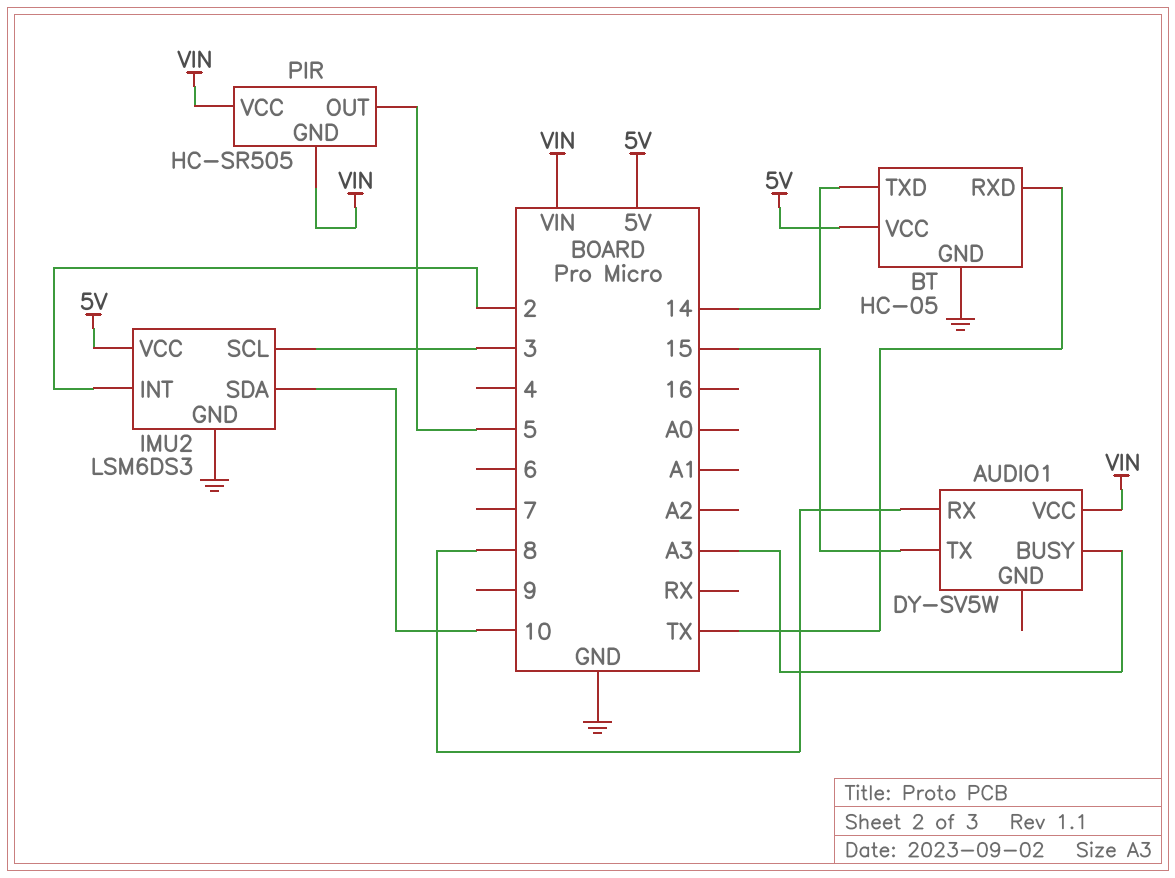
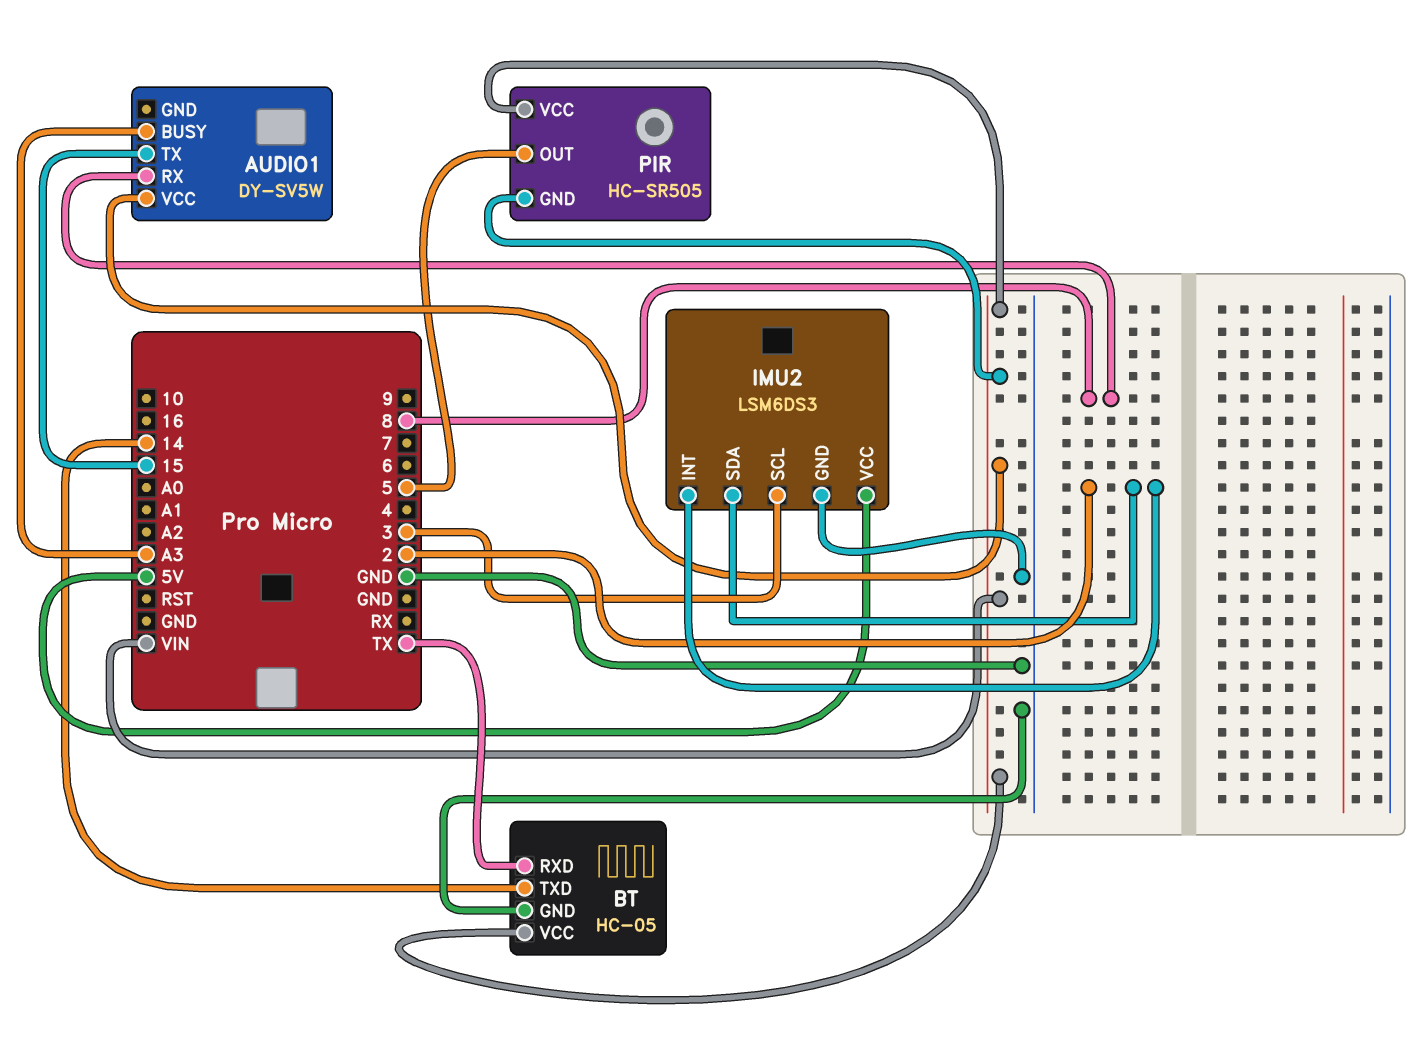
BT pin VCC: 5V -> VIN
IMU2 pin SDA: 10 -> 2

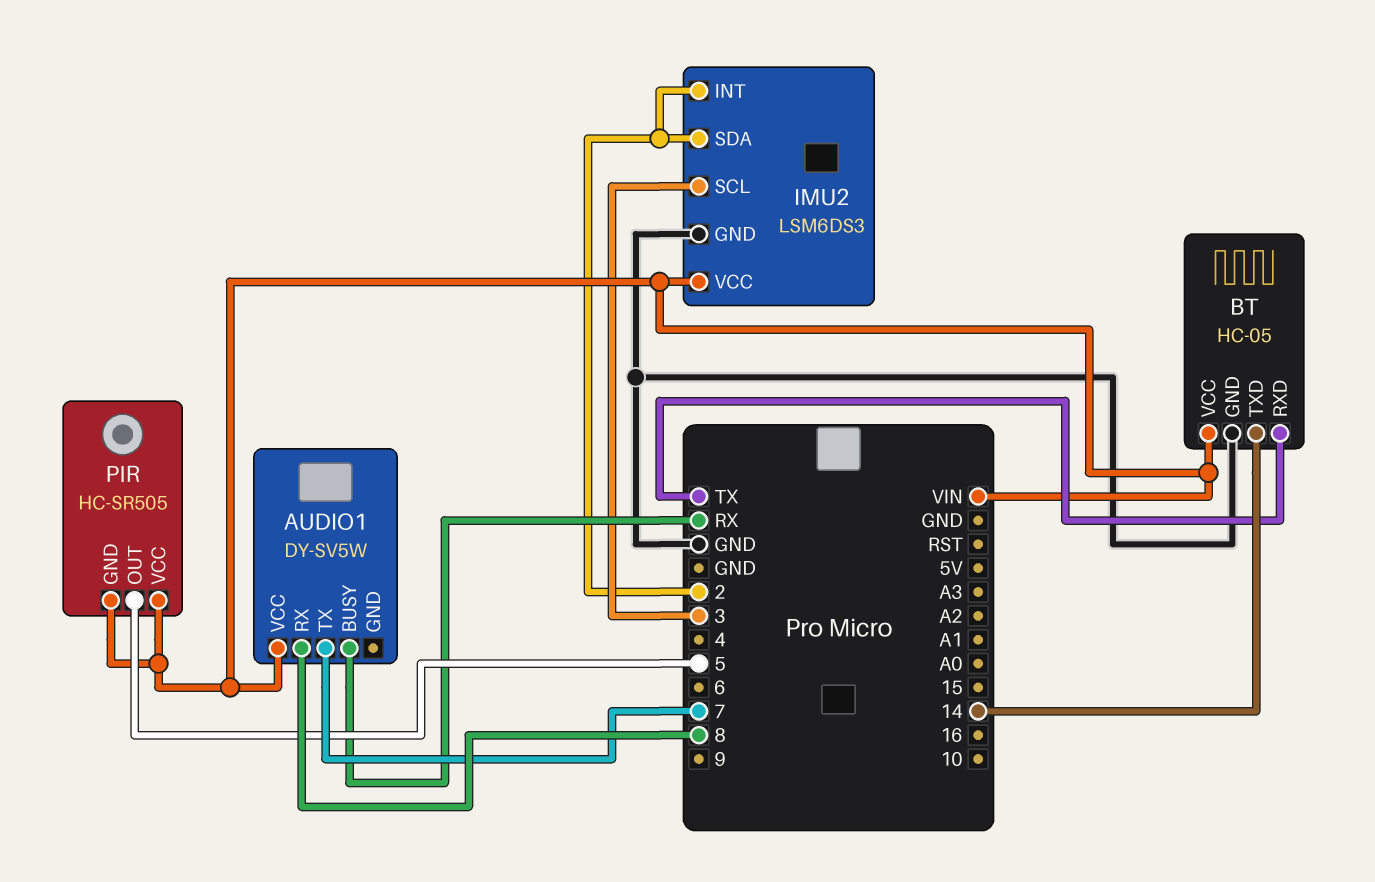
AUDIO1 pin BUSY: A3 -> RX
AUDIO1 pin TX: 15 -> 7
IMU2 pin VCC: 5V -> VIN

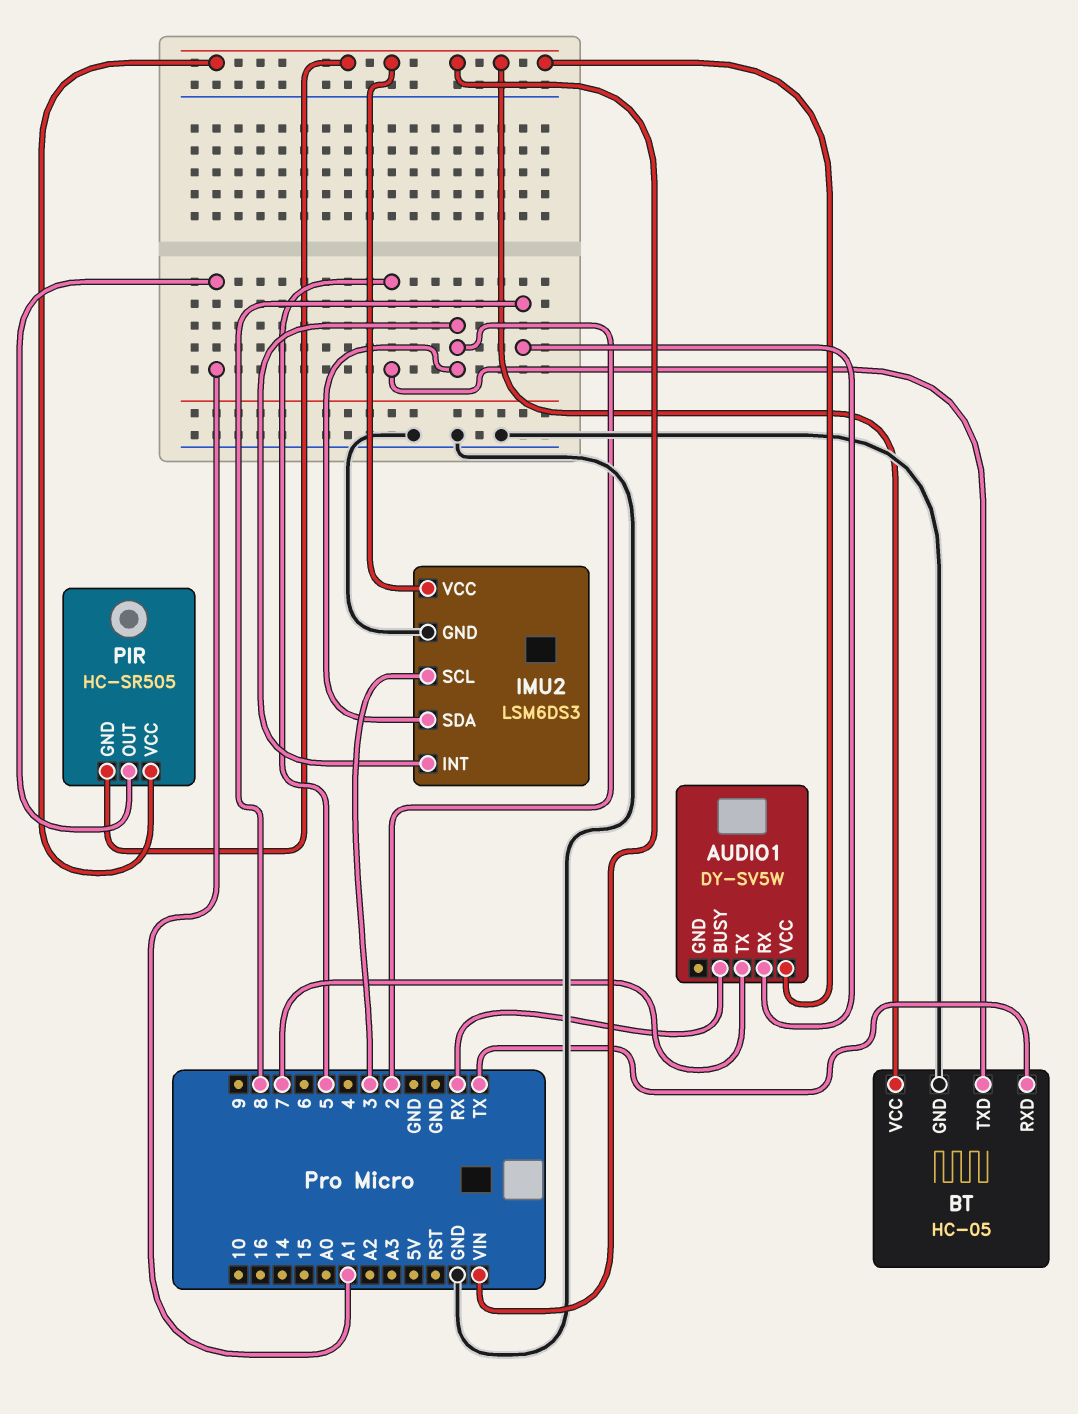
BT pin TXD: 14 -> 5
PIR pin OUT: 5 -> A1

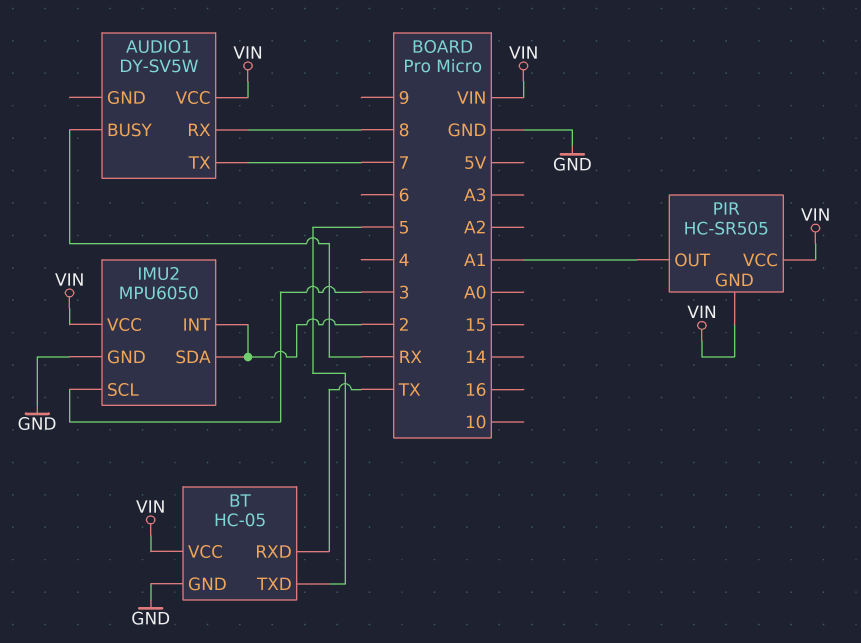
IMU2: LSM6DS3 -> MPU6050

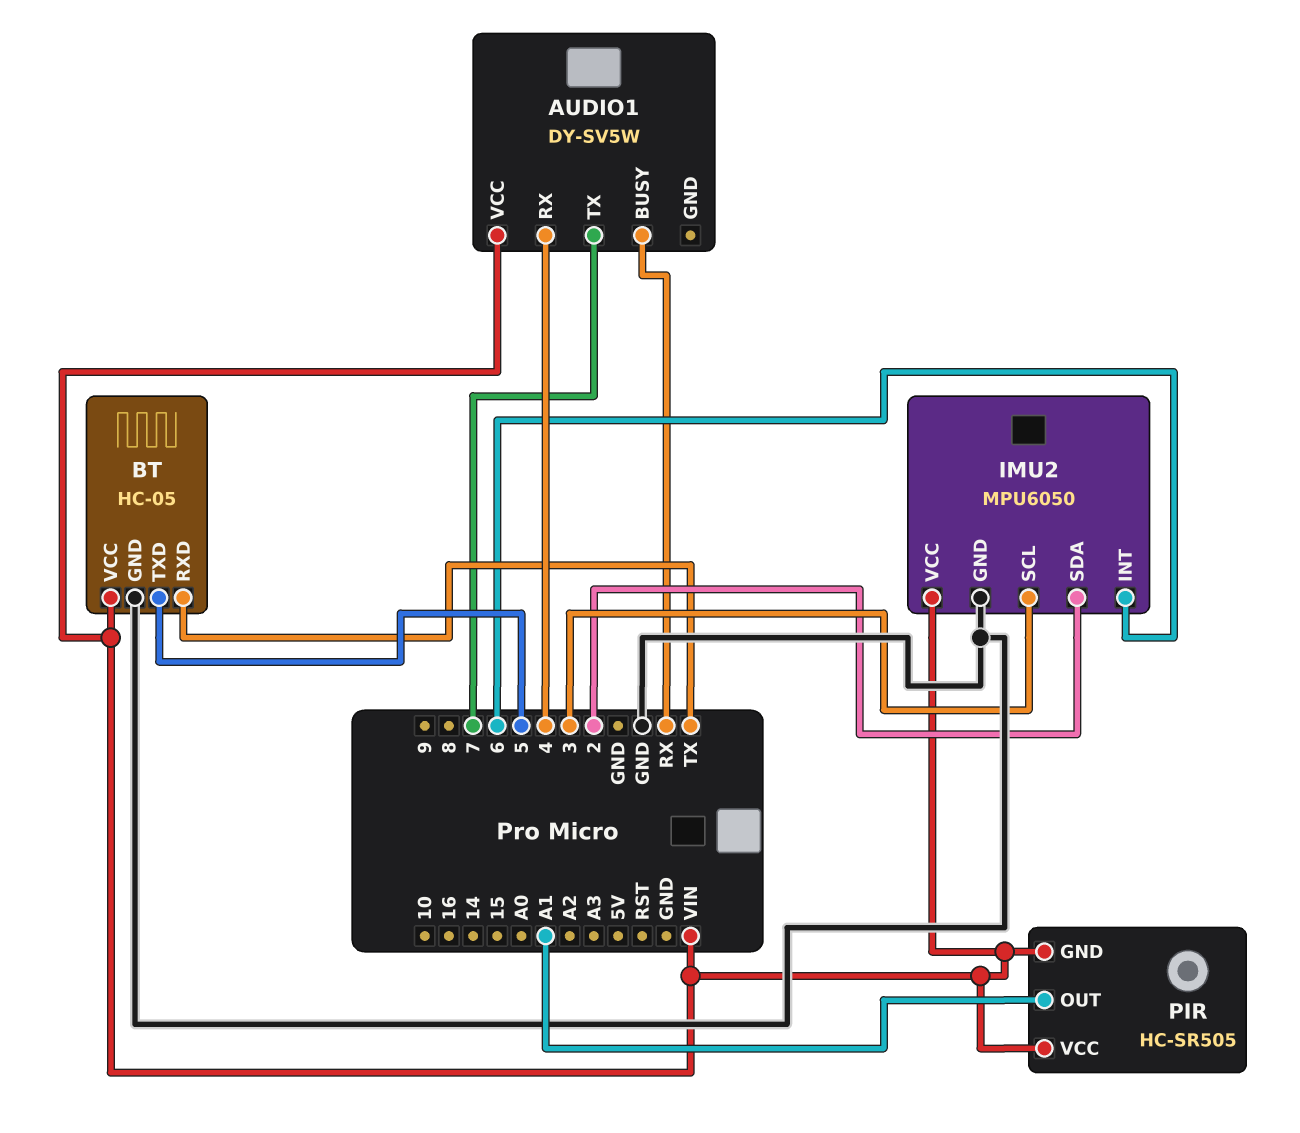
AUDIO1 pin RX: 8 -> 4
IMU2 pin INT: 2 -> 6

